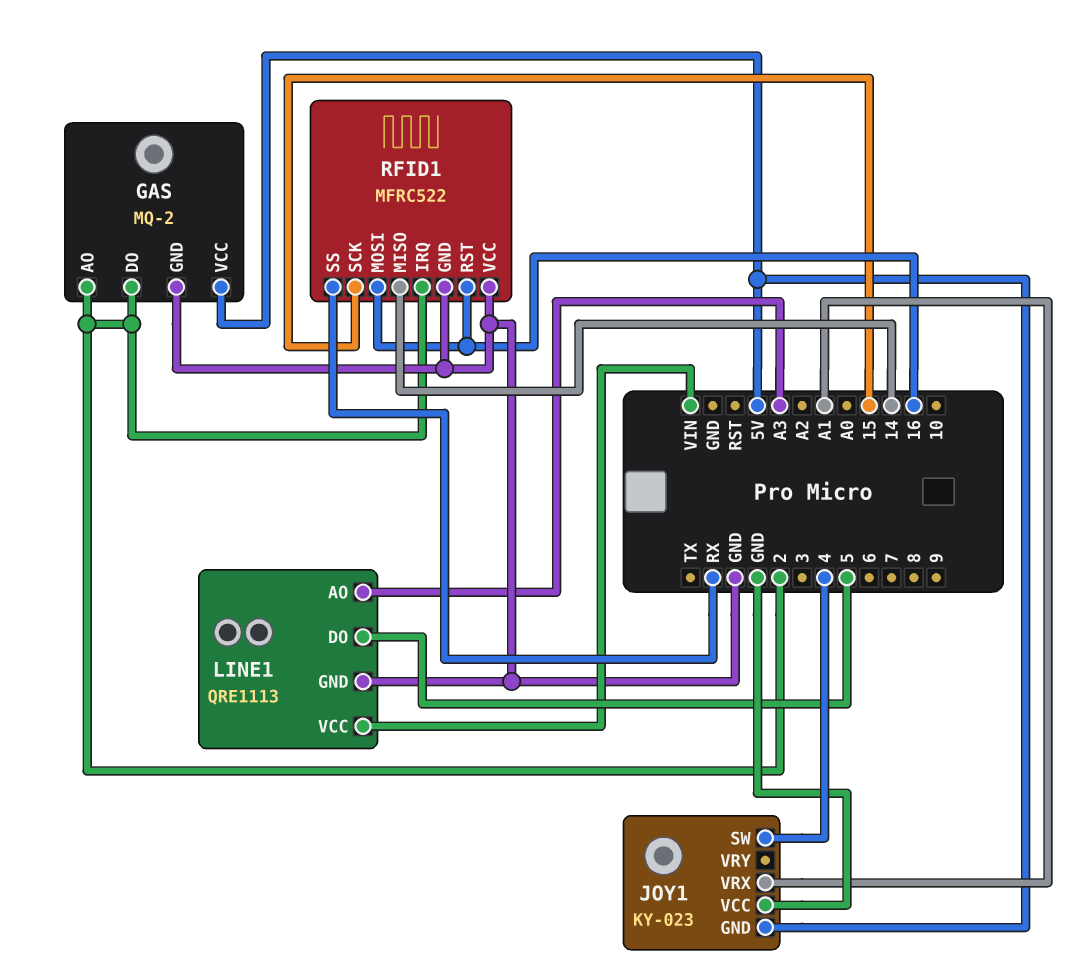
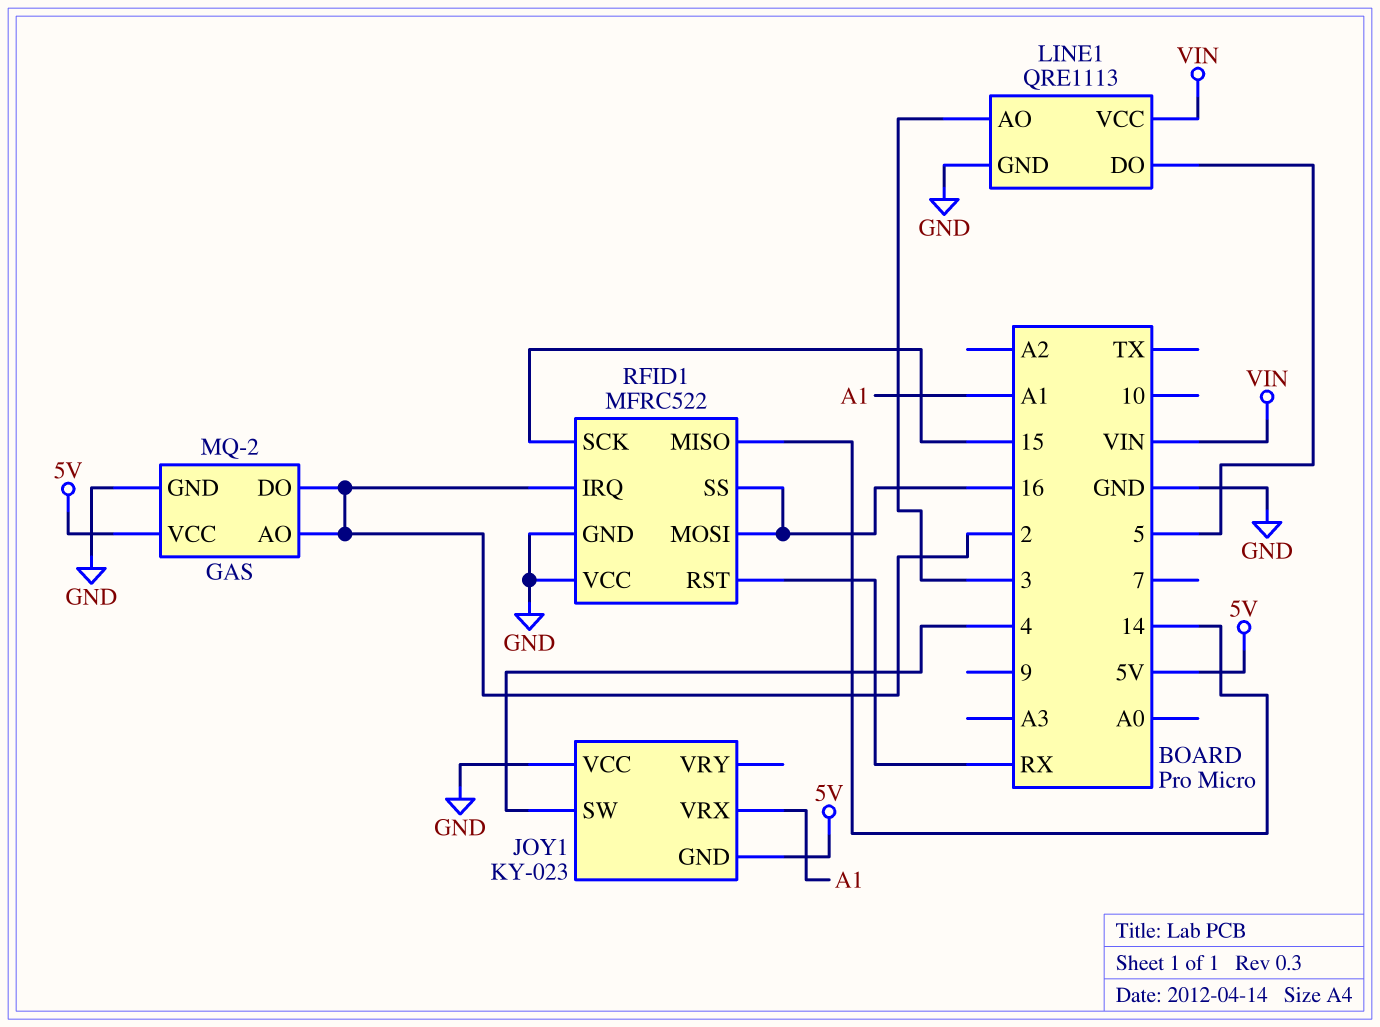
LINE1 pin AO: A3 -> 3
RFID1 pin RST: 16 -> RX
RFID1 pin SS: RX -> 16

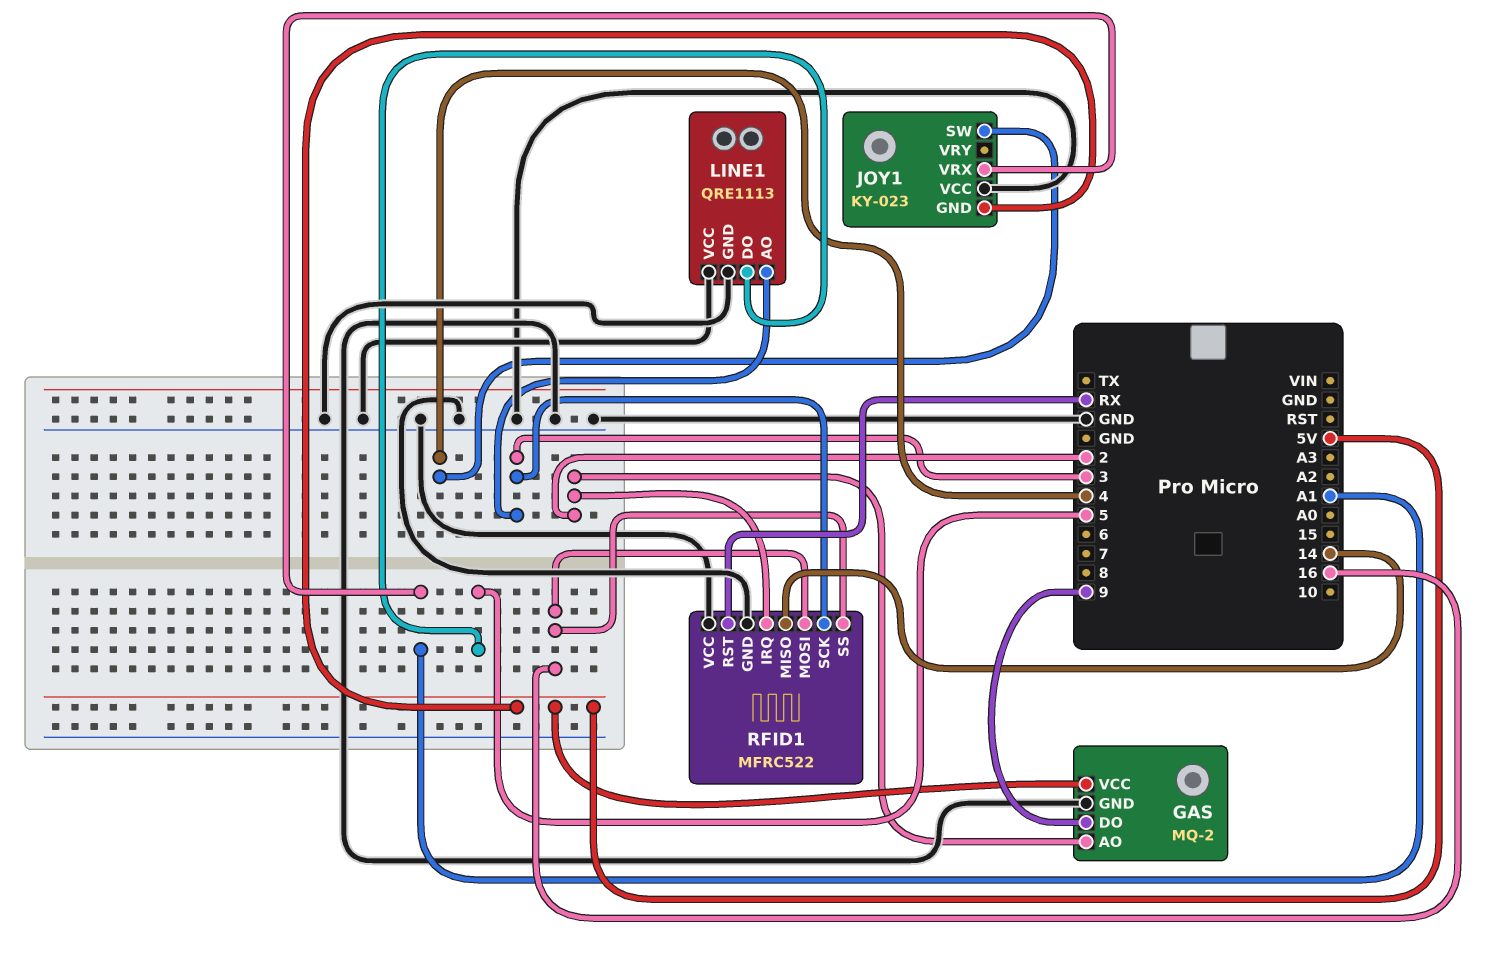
GAS pin DO: 2 -> 9
LINE1 pin VCC: VIN -> GND
RFID1 pin SCK: 15 -> 3

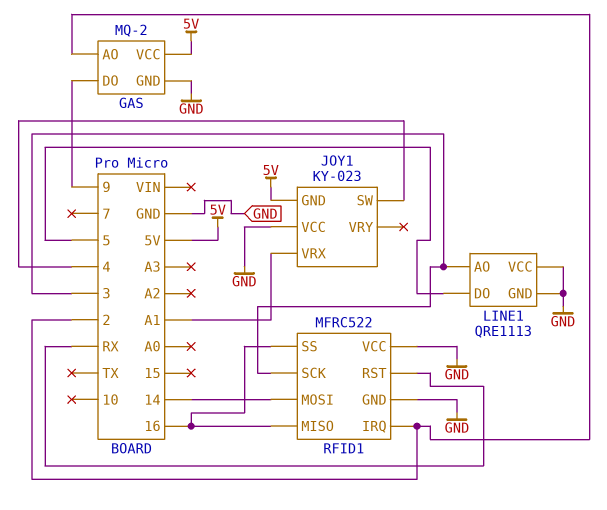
RFID1 pin MISO: 14 -> 16
RFID1 pin MOSI: 16 -> 14

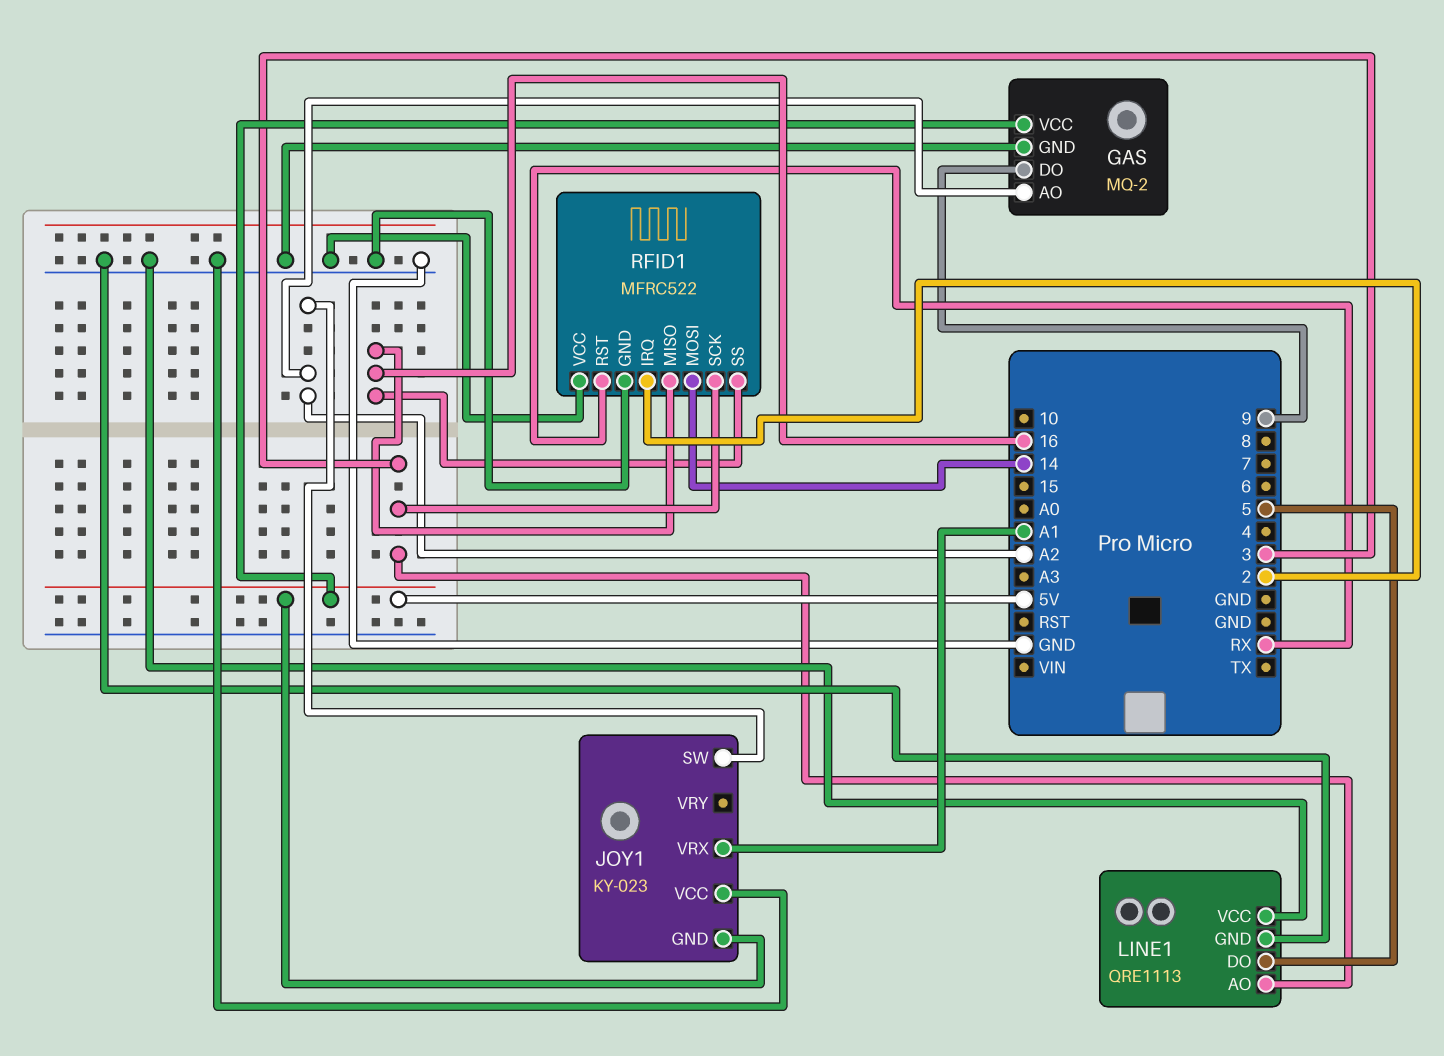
GAS pin AO: 2 -> A2
JOY1 pin SW: 4 -> A2

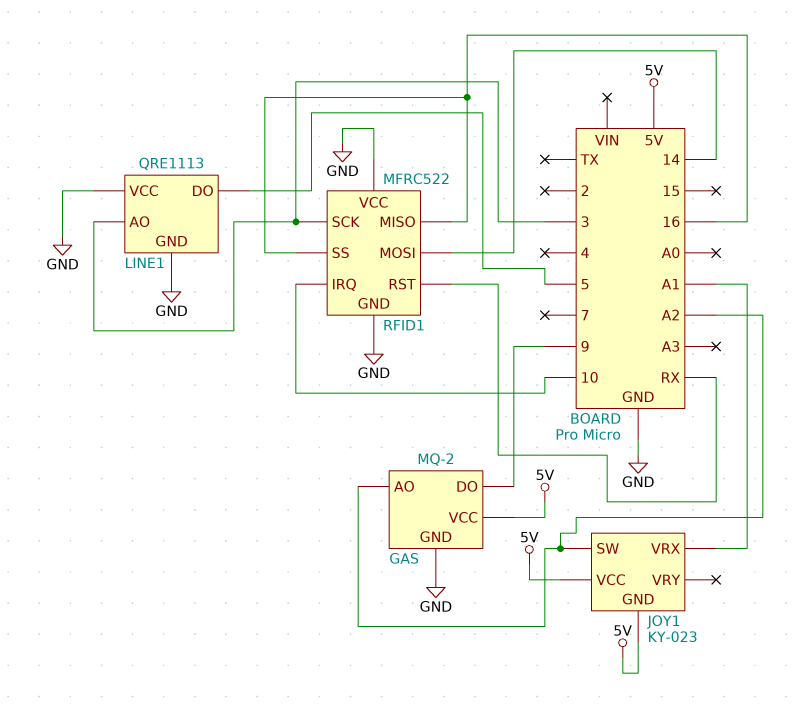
JOY1 pin VCC: GND -> 5V
RFID1 pin IRQ: 2 -> 10

